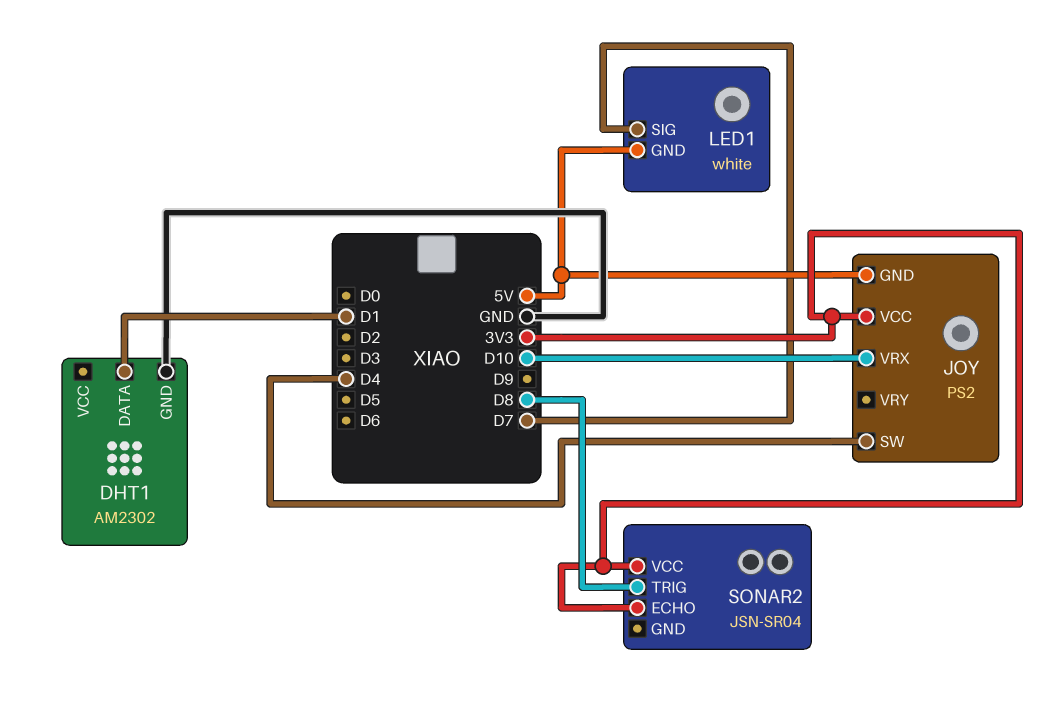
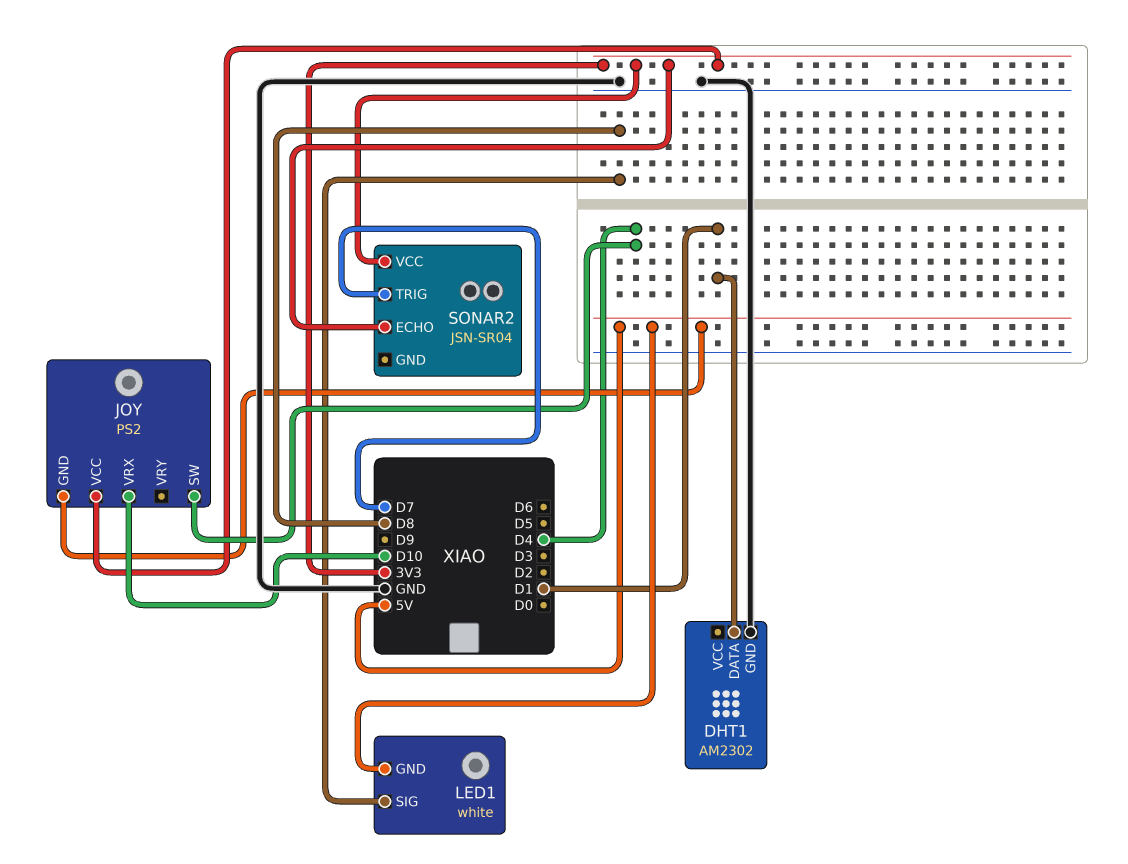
LED1 pin SIG: D7 -> D8
SONAR2 pin TRIG: D8 -> D7

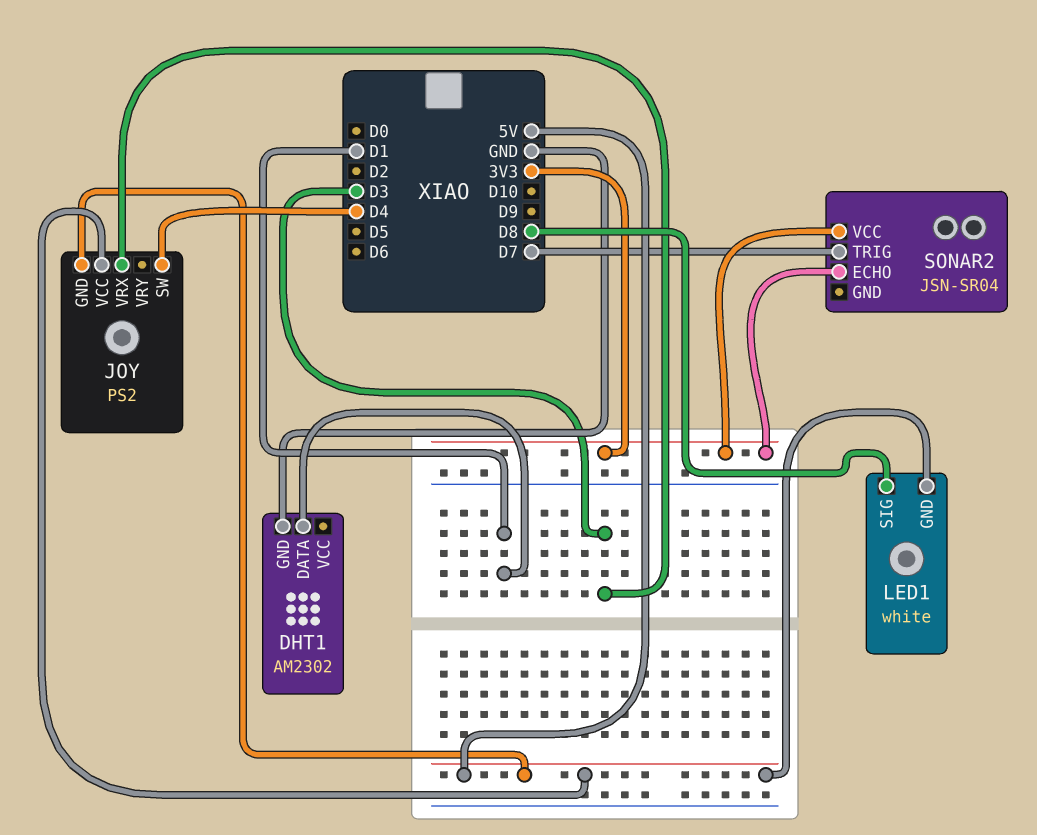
JOY pin VCC: 3V3 -> 5V
JOY pin VRX: D10 -> D3

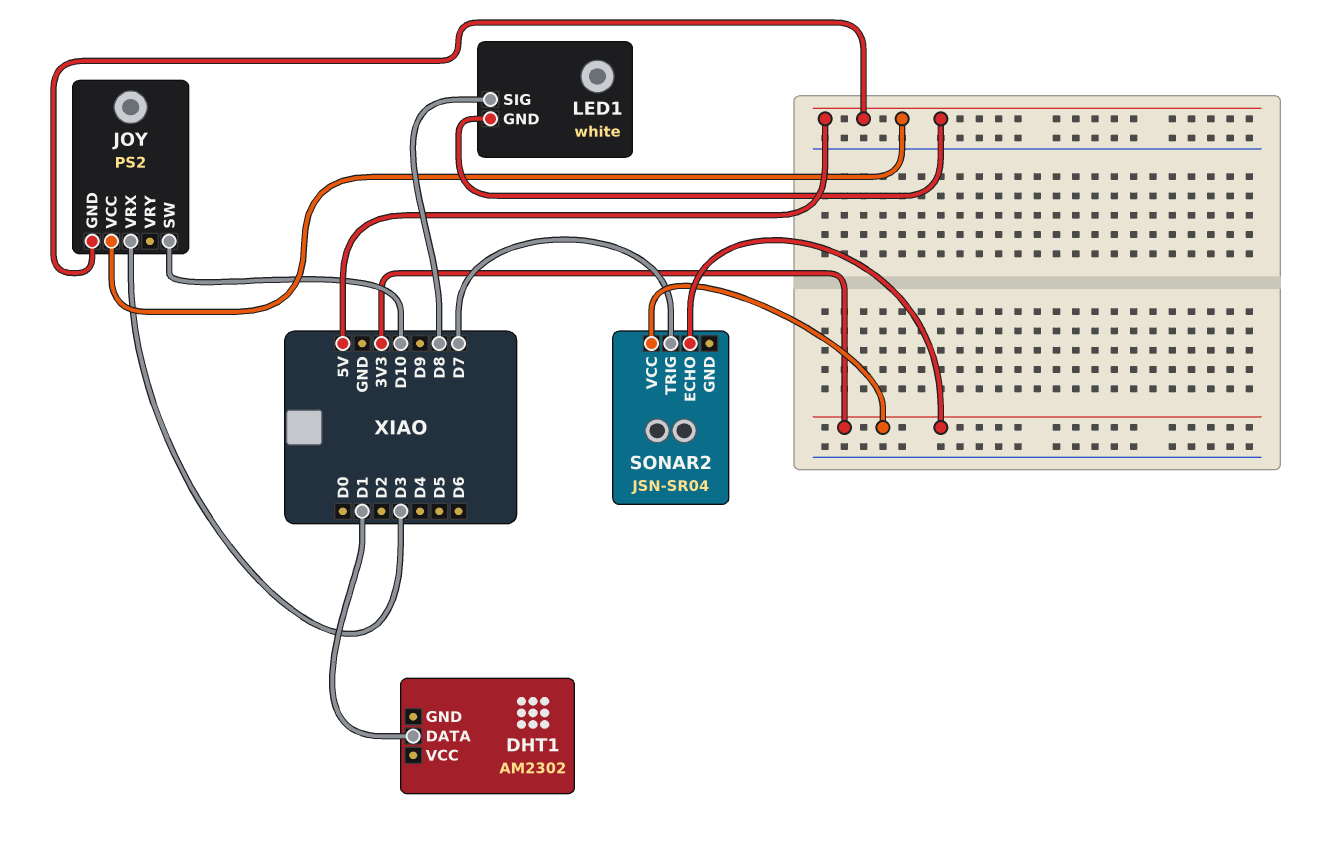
DHT1 pin GND: GND -> none
JOY pin SW: D4 -> D10

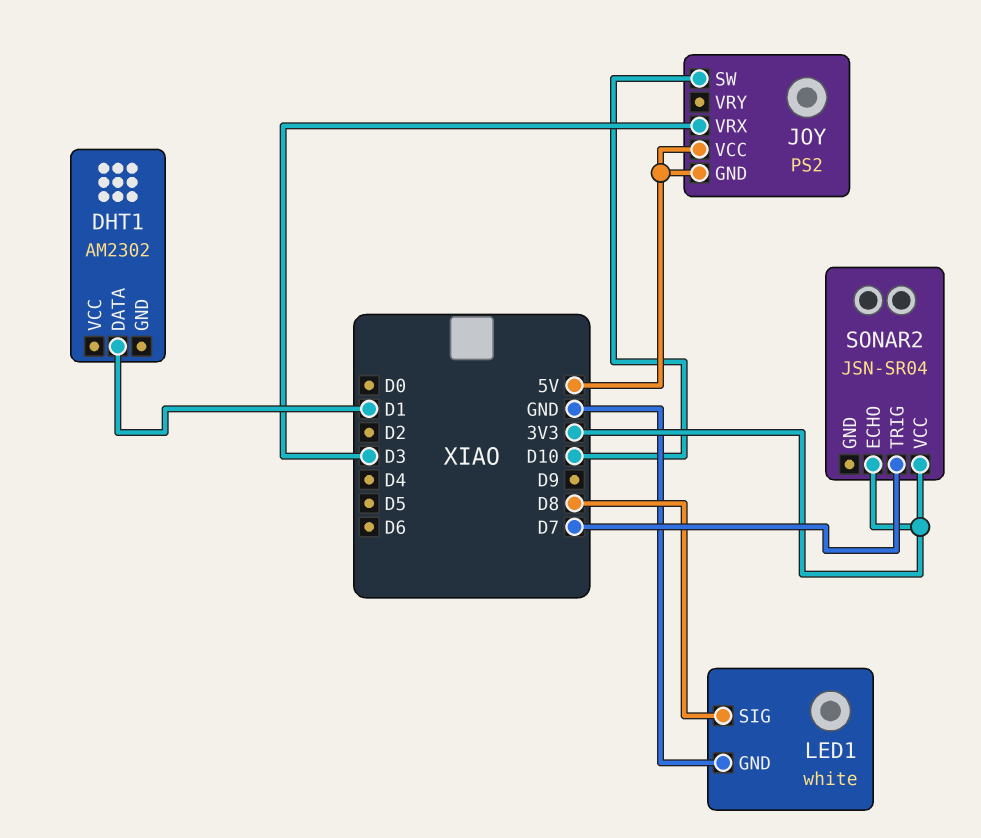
LED1 pin GND: 5V -> GND

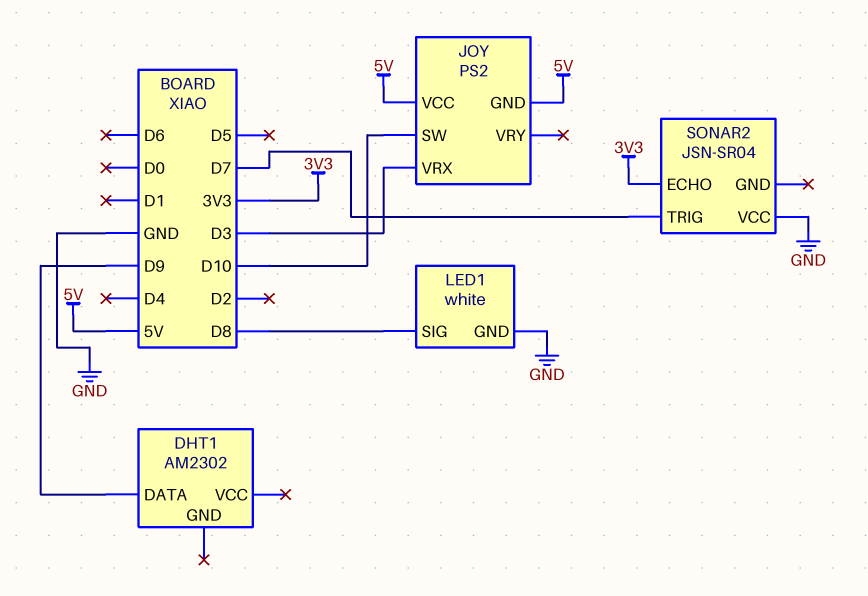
DHT1 pin DATA: D1 -> D9
SONAR2 pin VCC: 3V3 -> GND

